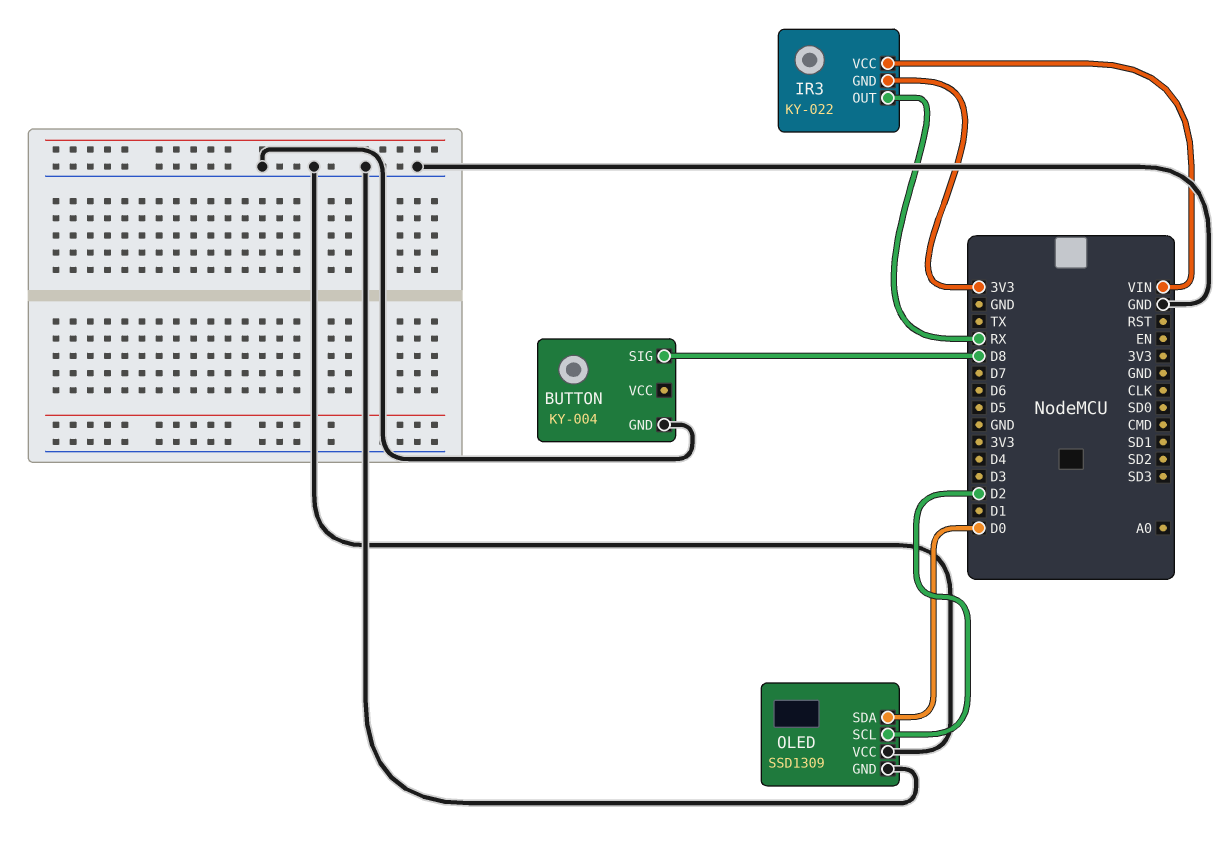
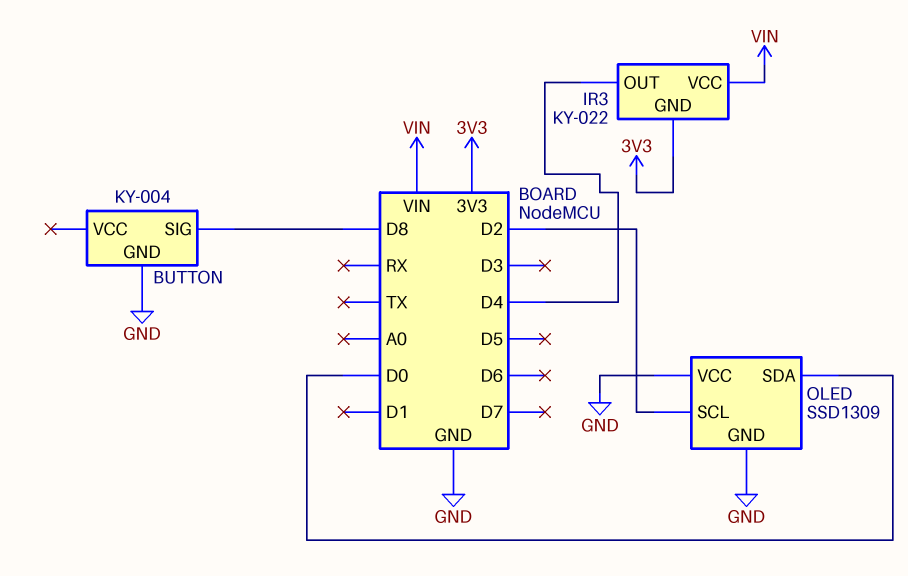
IR3 pin OUT: RX -> D4

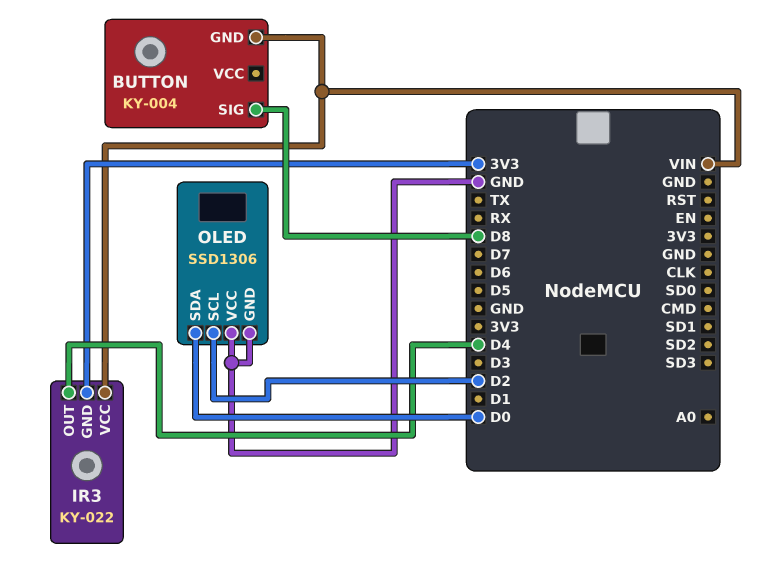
BUTTON pin GND: GND -> VIN
OLED: SSD1309 -> SSD1306

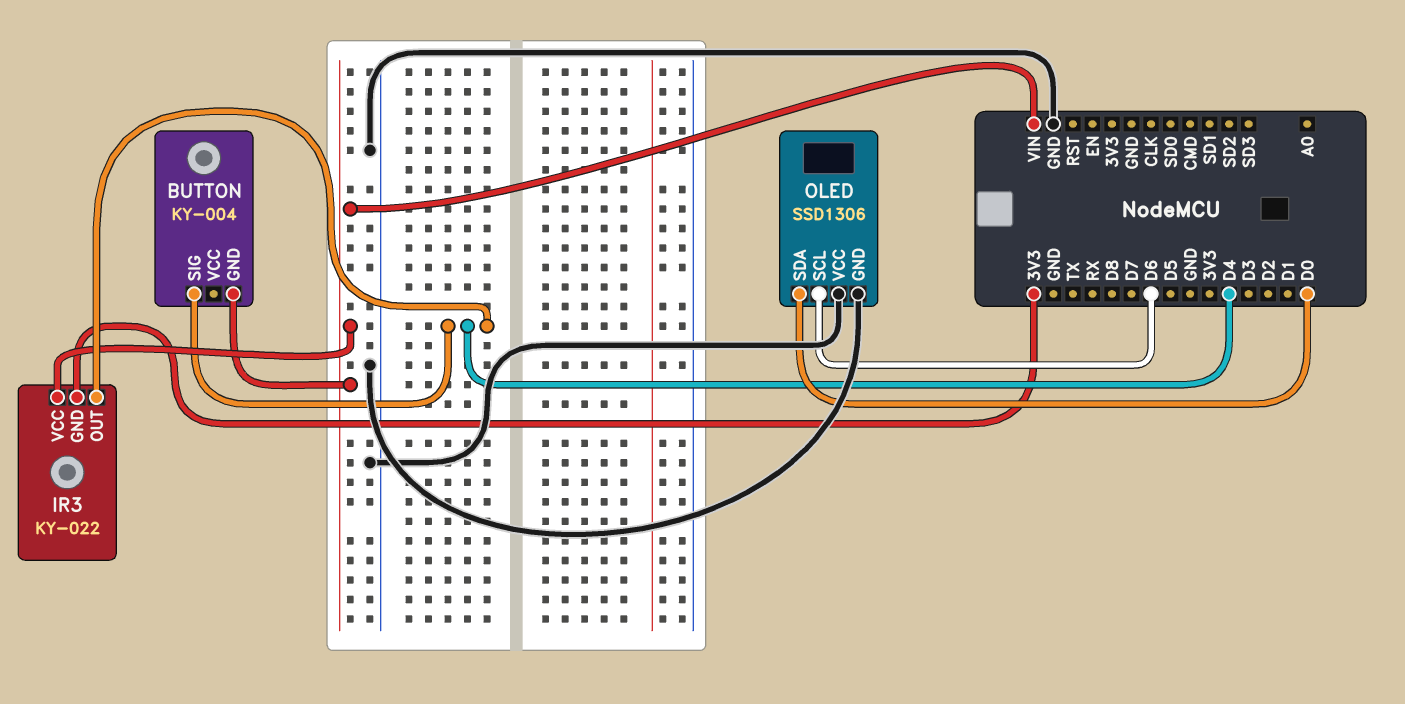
BUTTON pin SIG: D8 -> D4
OLED pin SCL: D2 -> D6

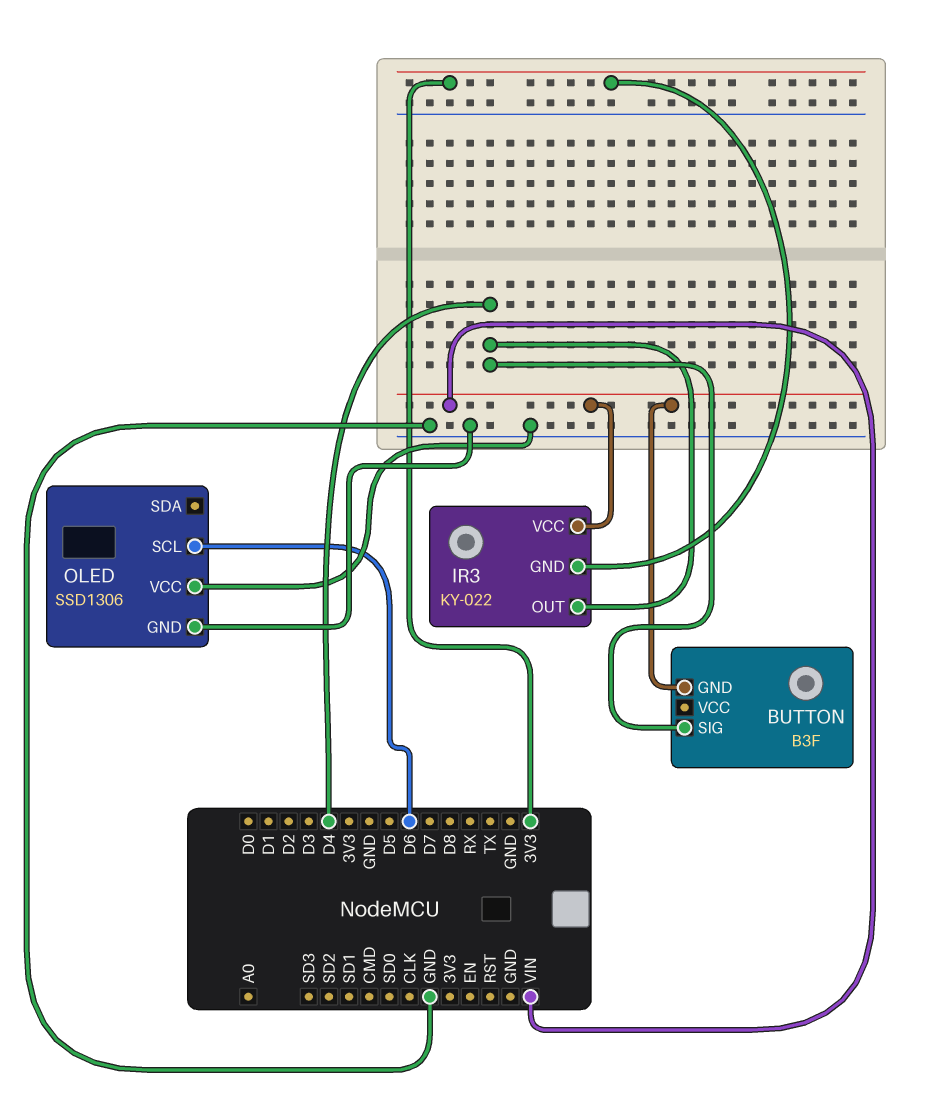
BUTTON: KY-004 -> B3F
OLED pin SDA: D0 -> none

